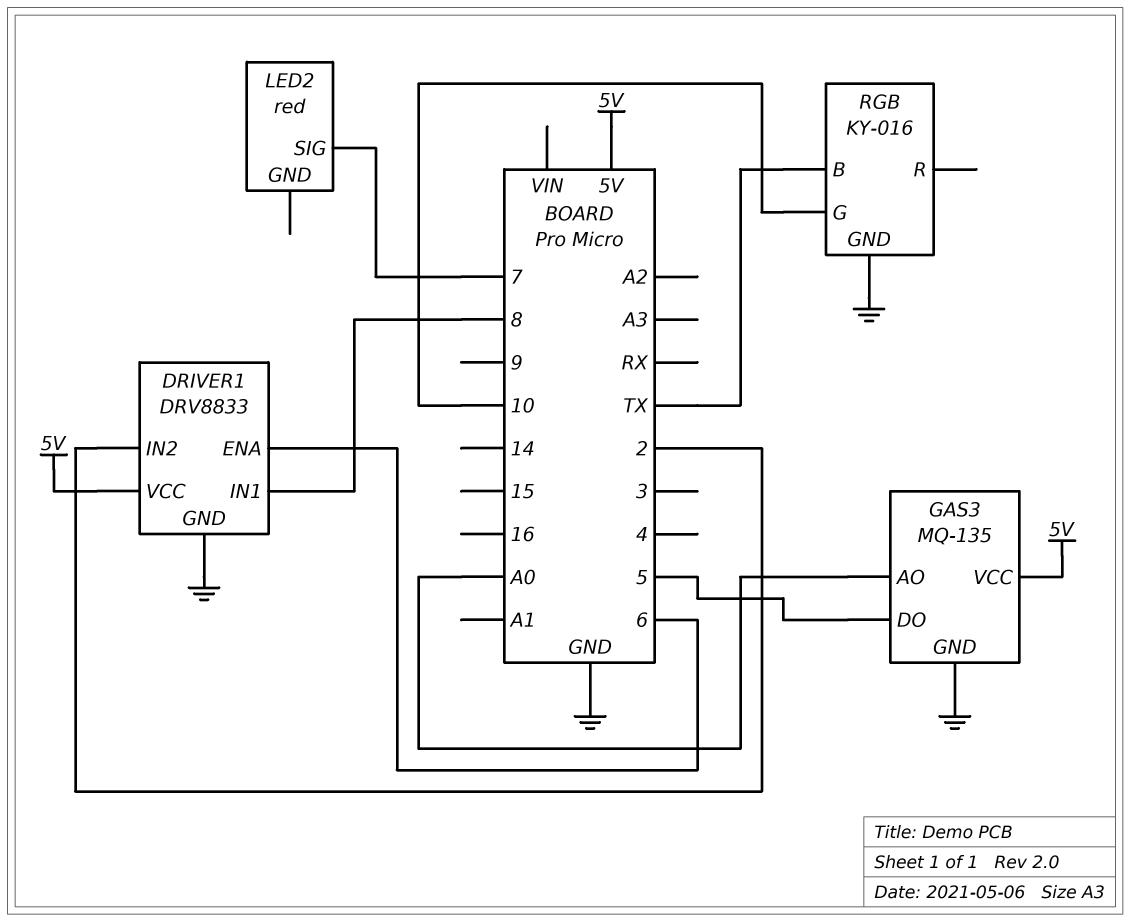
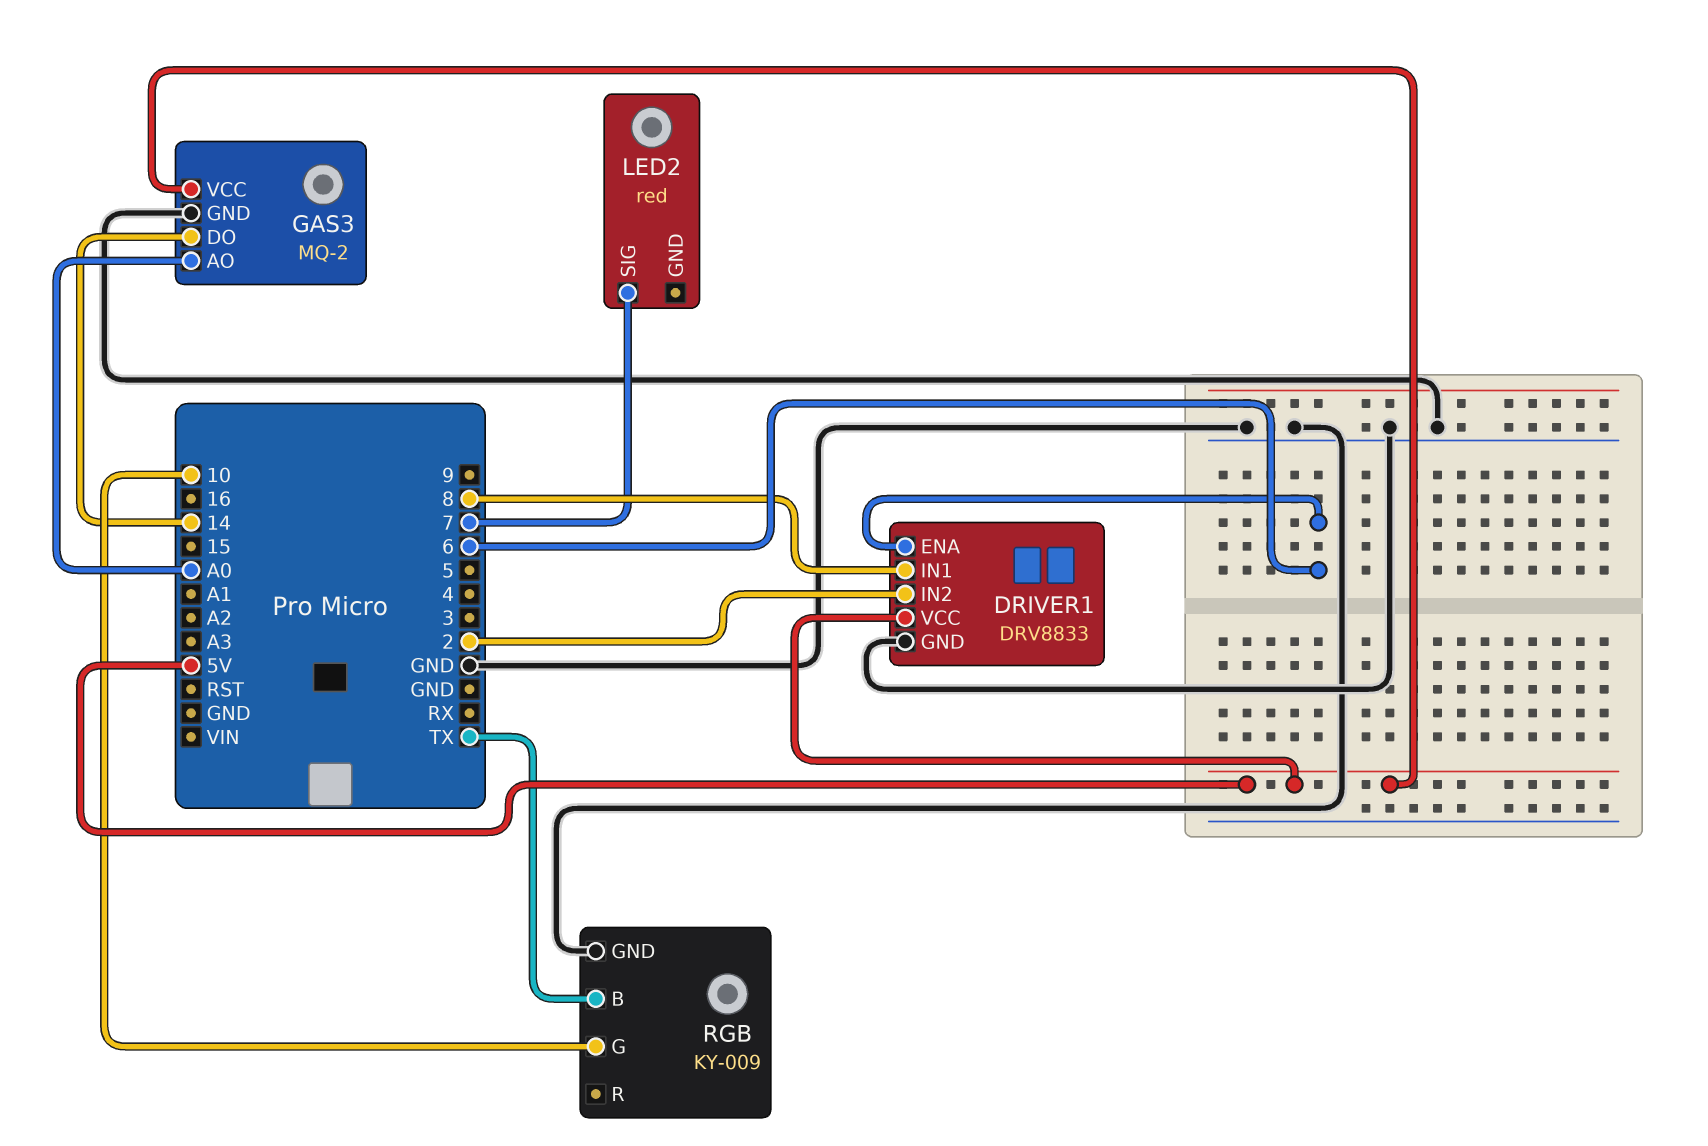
GAS3: MQ-135 -> MQ-2
GAS3 pin DO: 5 -> 14
RGB: KY-016 -> KY-009

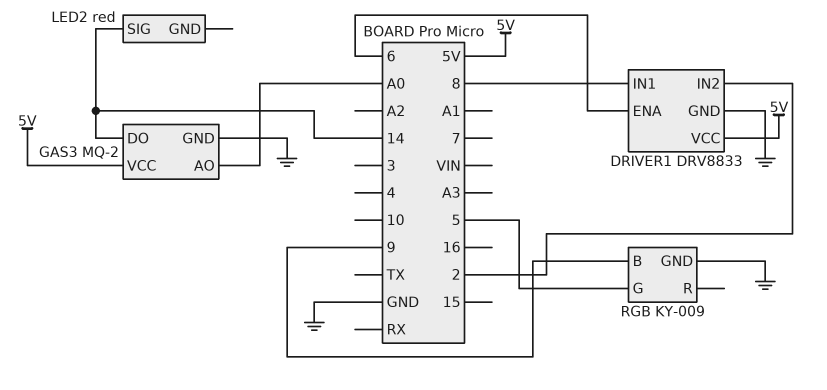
LED2 pin SIG: 7 -> 14
RGB pin B: TX -> 9
RGB pin G: 10 -> 5

